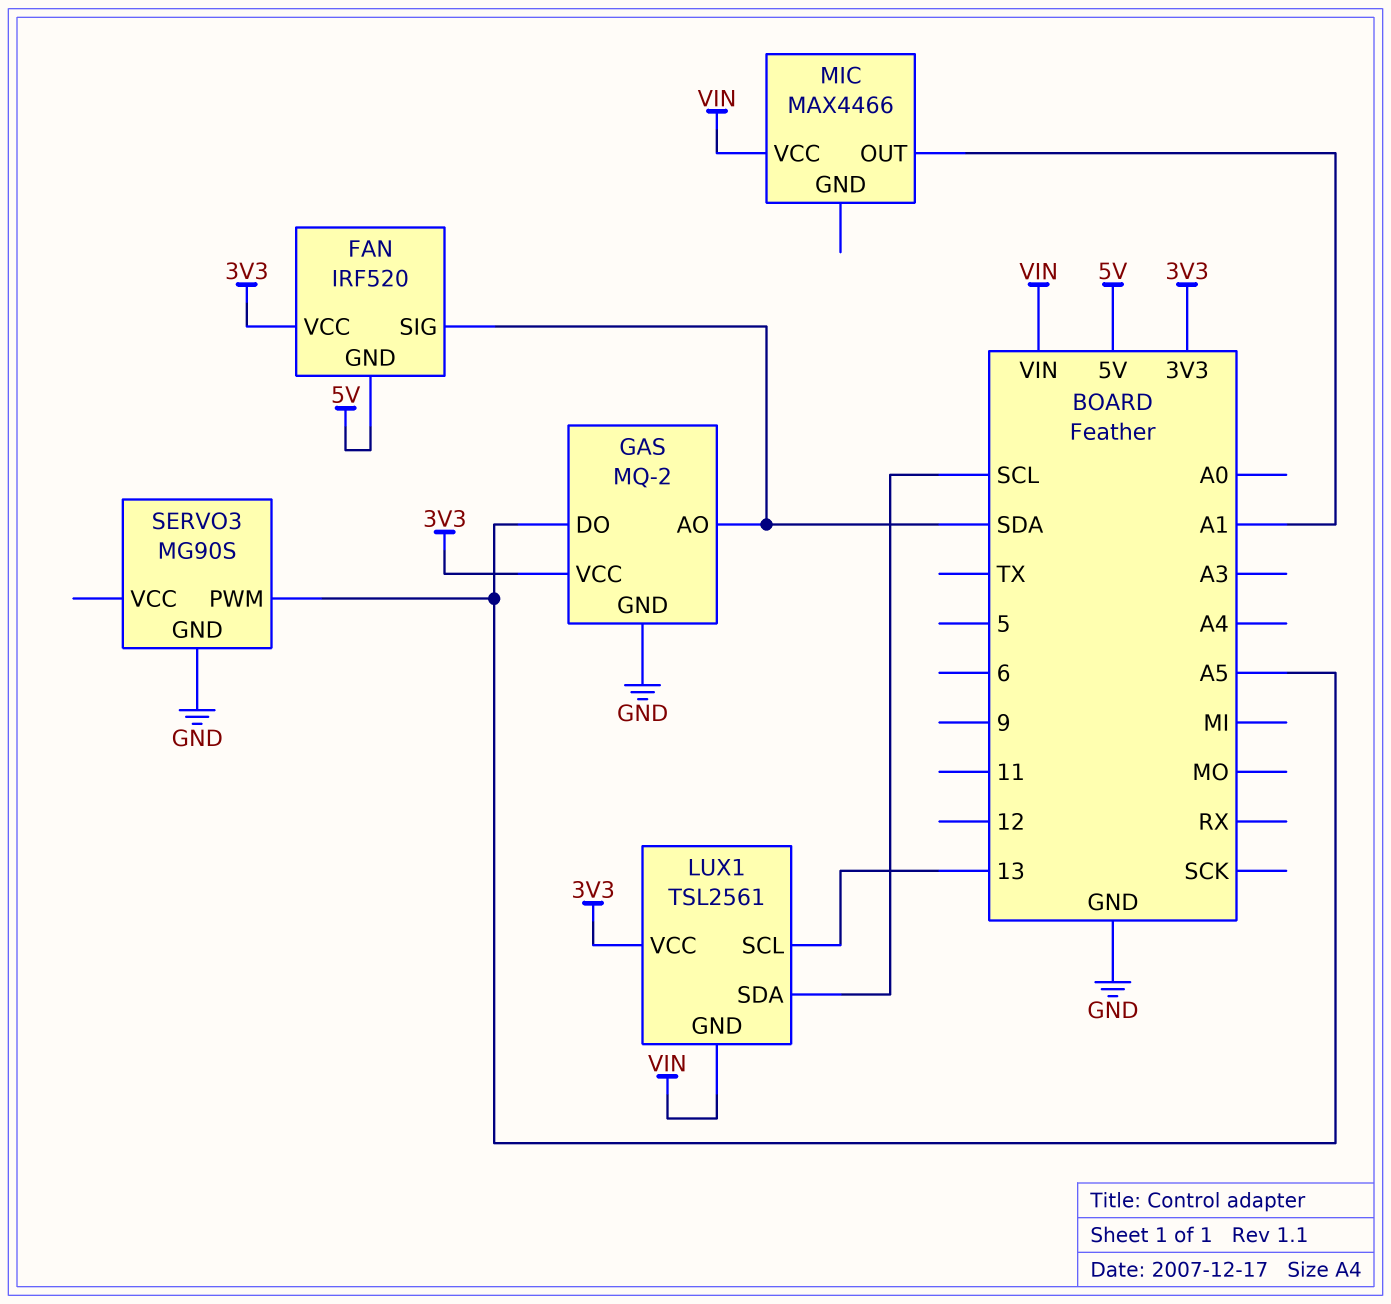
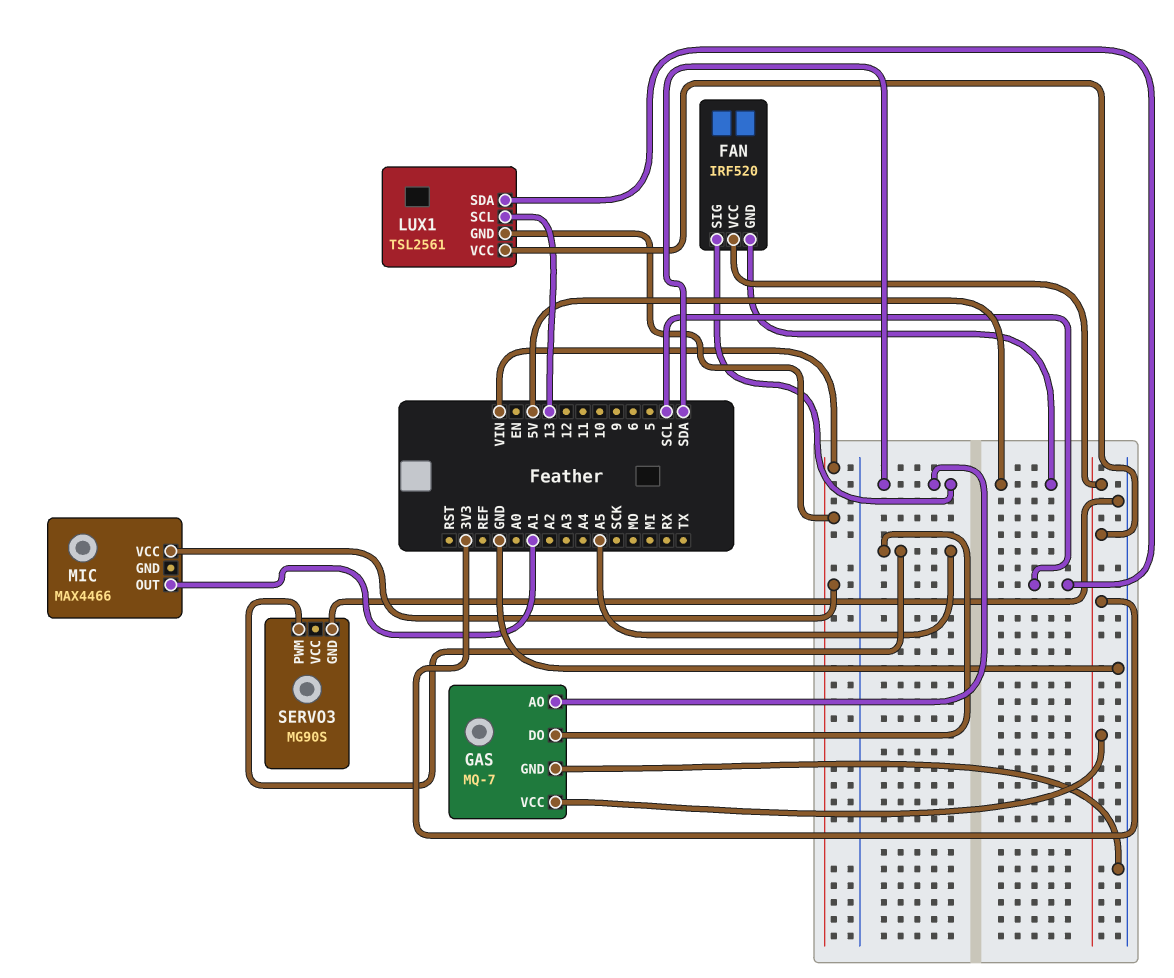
GAS: MQ-2 -> MQ-7

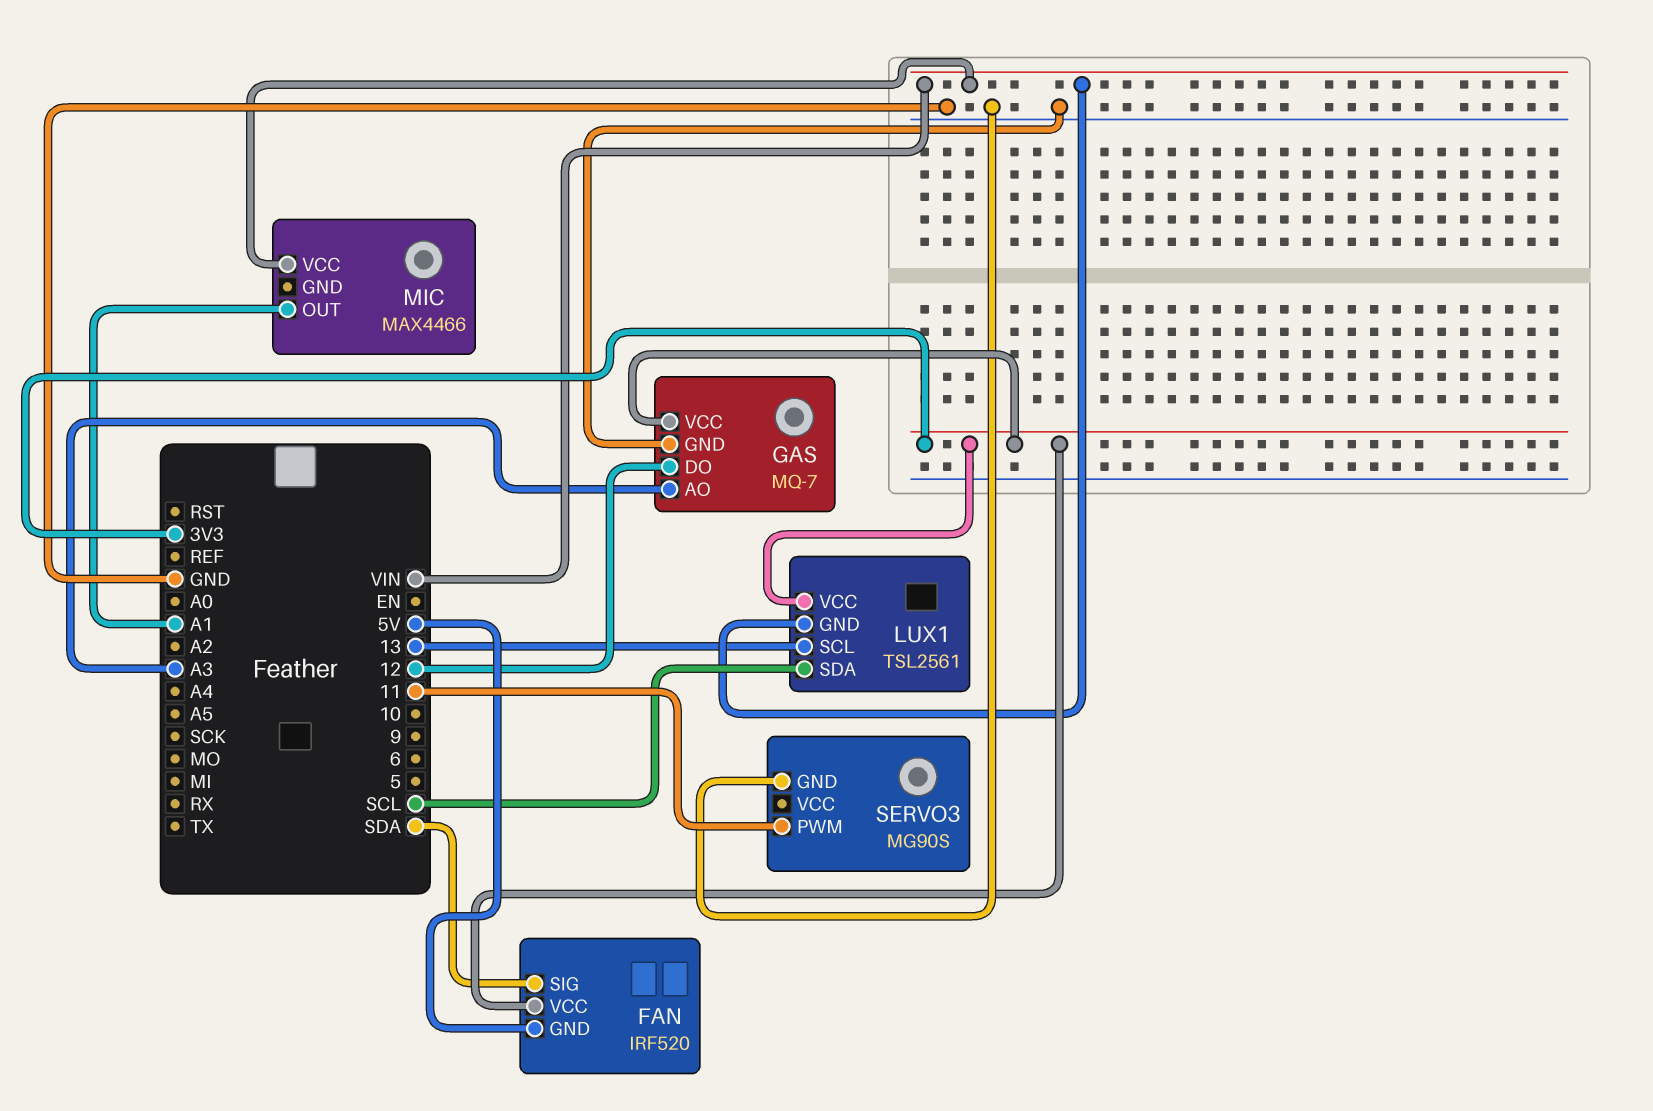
GAS pin AO: SDA -> A3
GAS pin DO: A5 -> 12
SERVO3 pin PWM: A5 -> 11

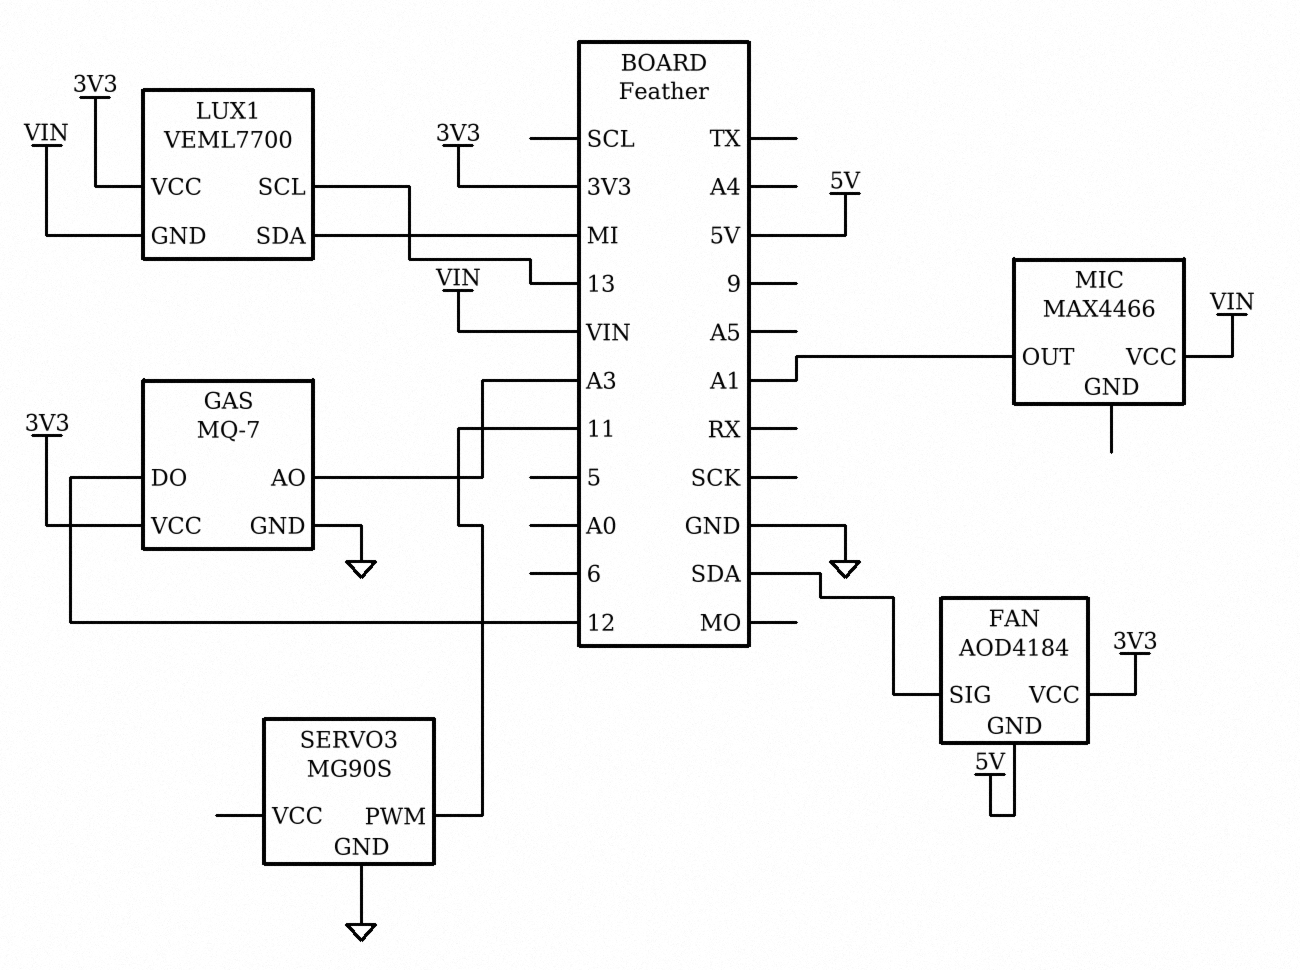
FAN: IRF520 -> AOD4184
LUX1: TSL2561 -> VEML7700
LUX1 pin SDA: SCL -> MI

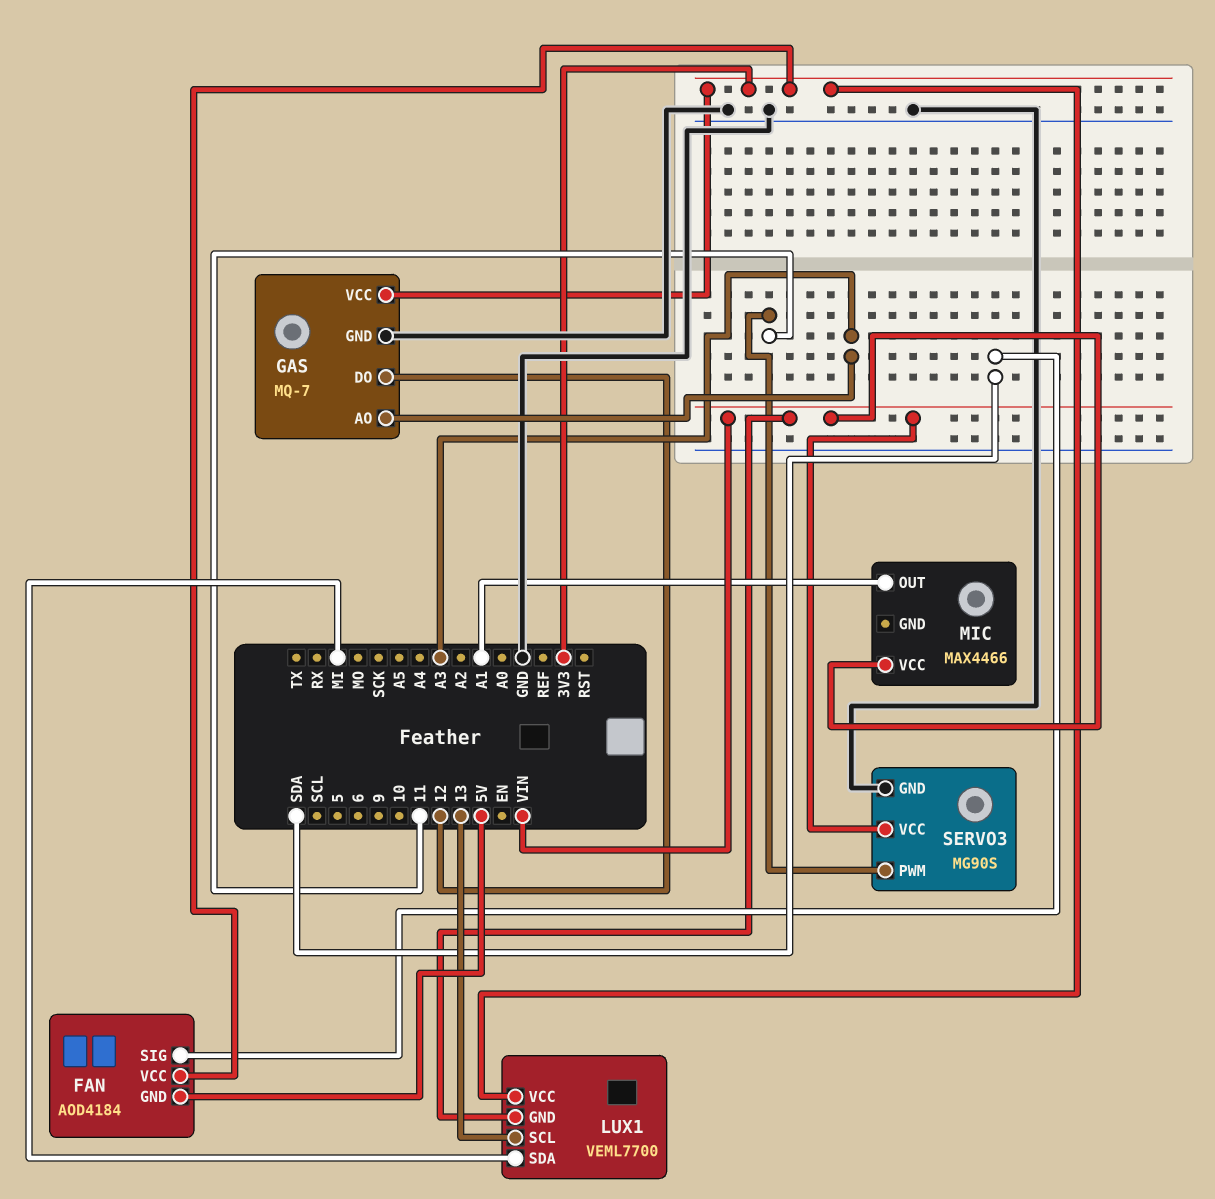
SERVO3 pin VCC: none -> VIN

